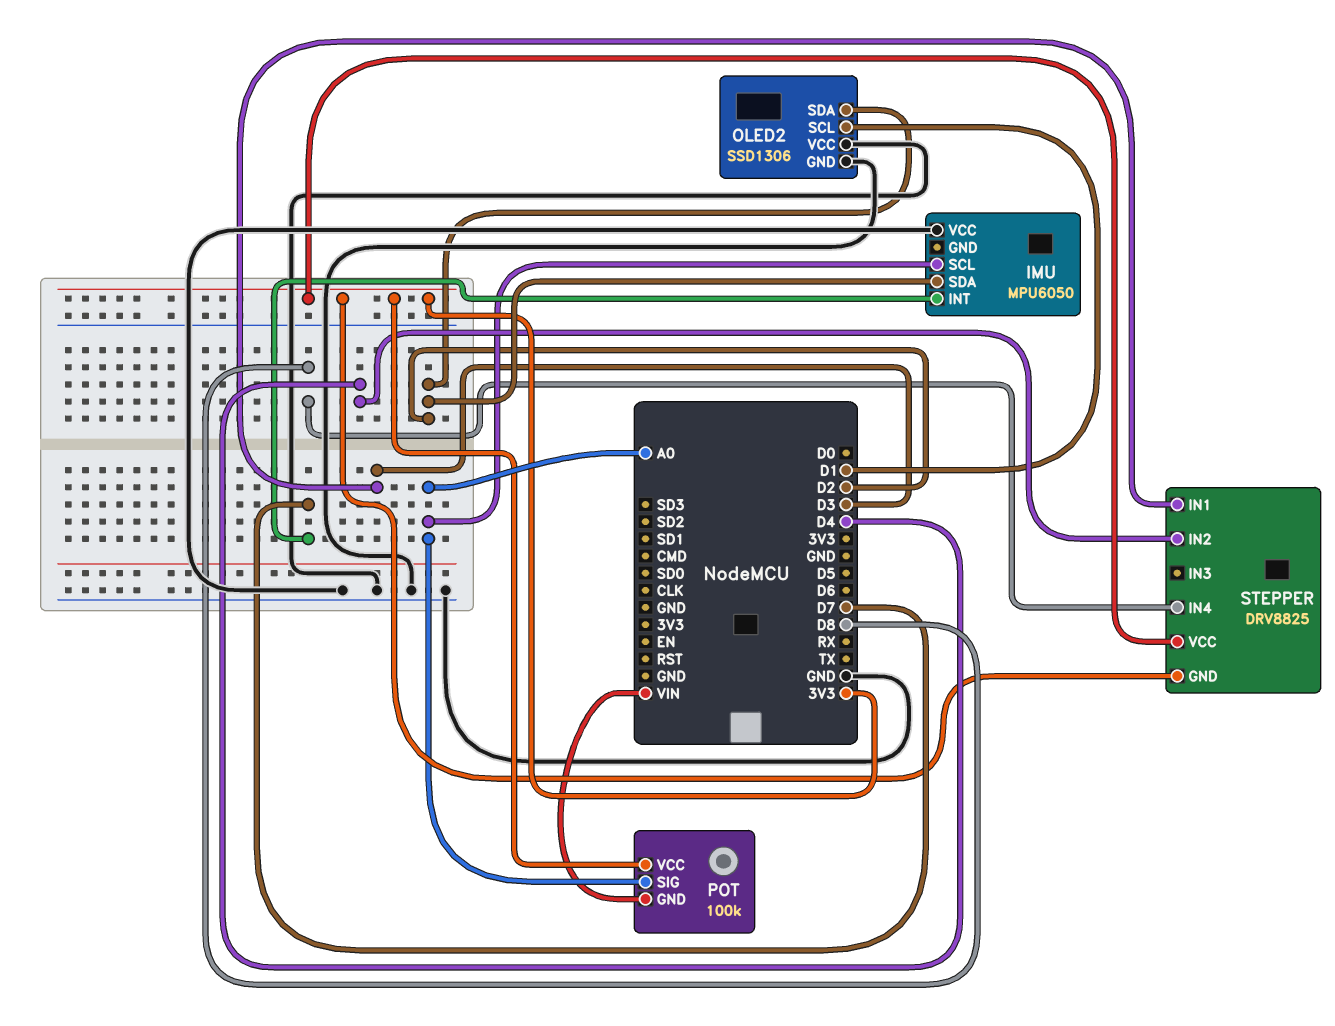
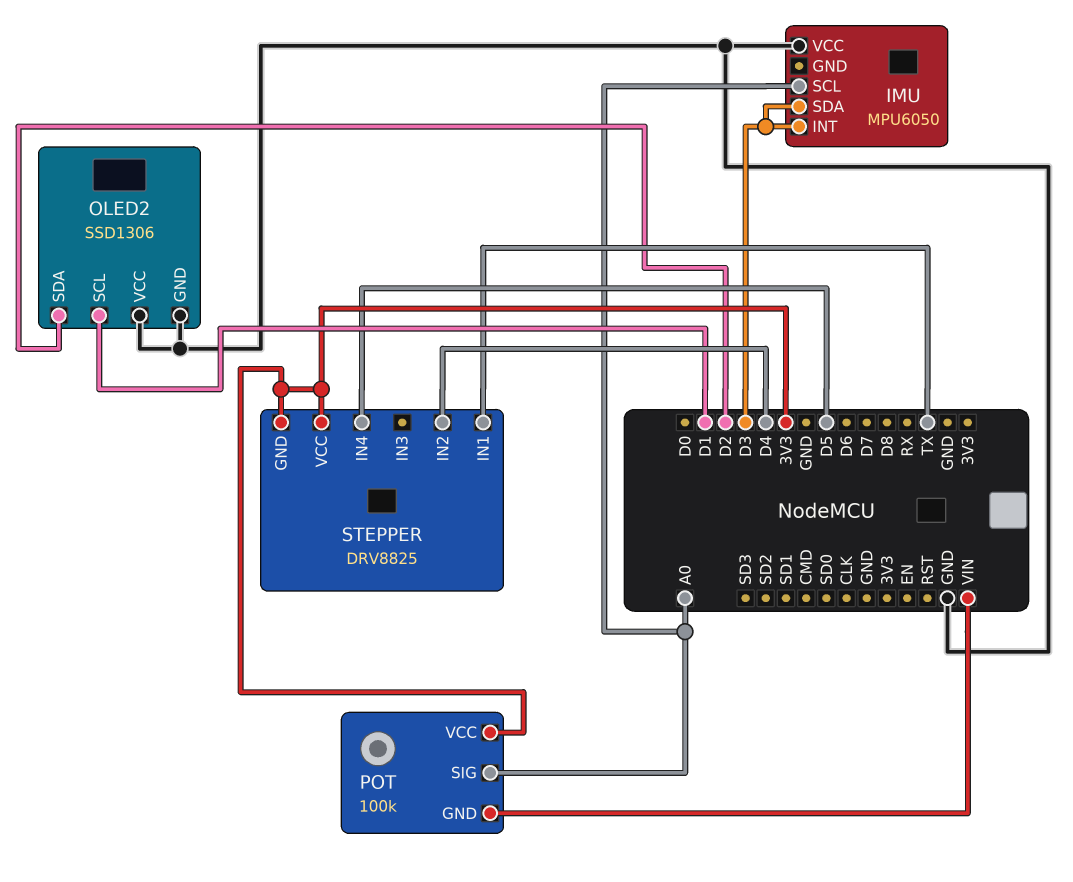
IMU pin INT: D7 -> D3
IMU pin SDA: D2 -> D3
STEPPER pin IN1: D3 -> TX
STEPPER pin IN4: D8 -> D5

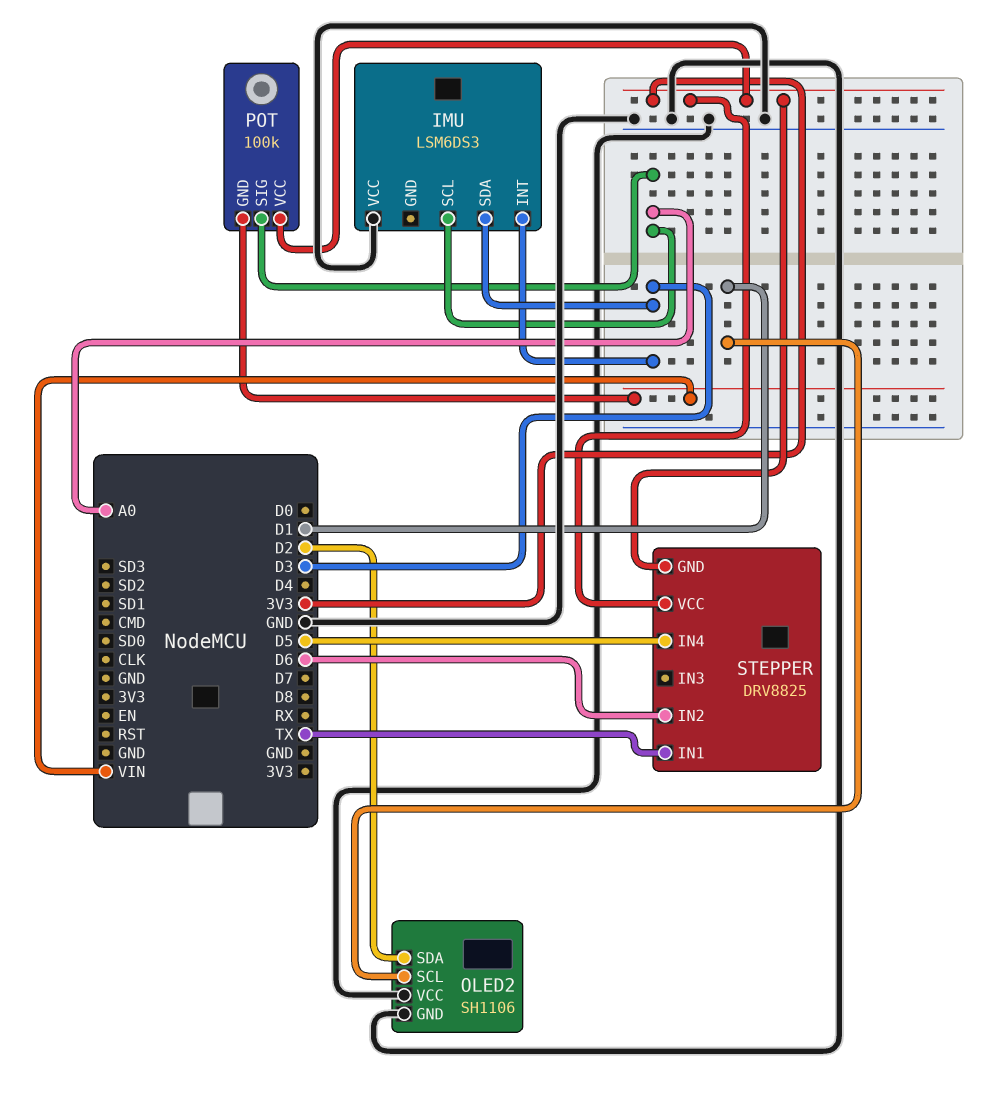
IMU: MPU6050 -> LSM6DS3
OLED2: SSD1306 -> SH1106
STEPPER pin IN2: D4 -> D6

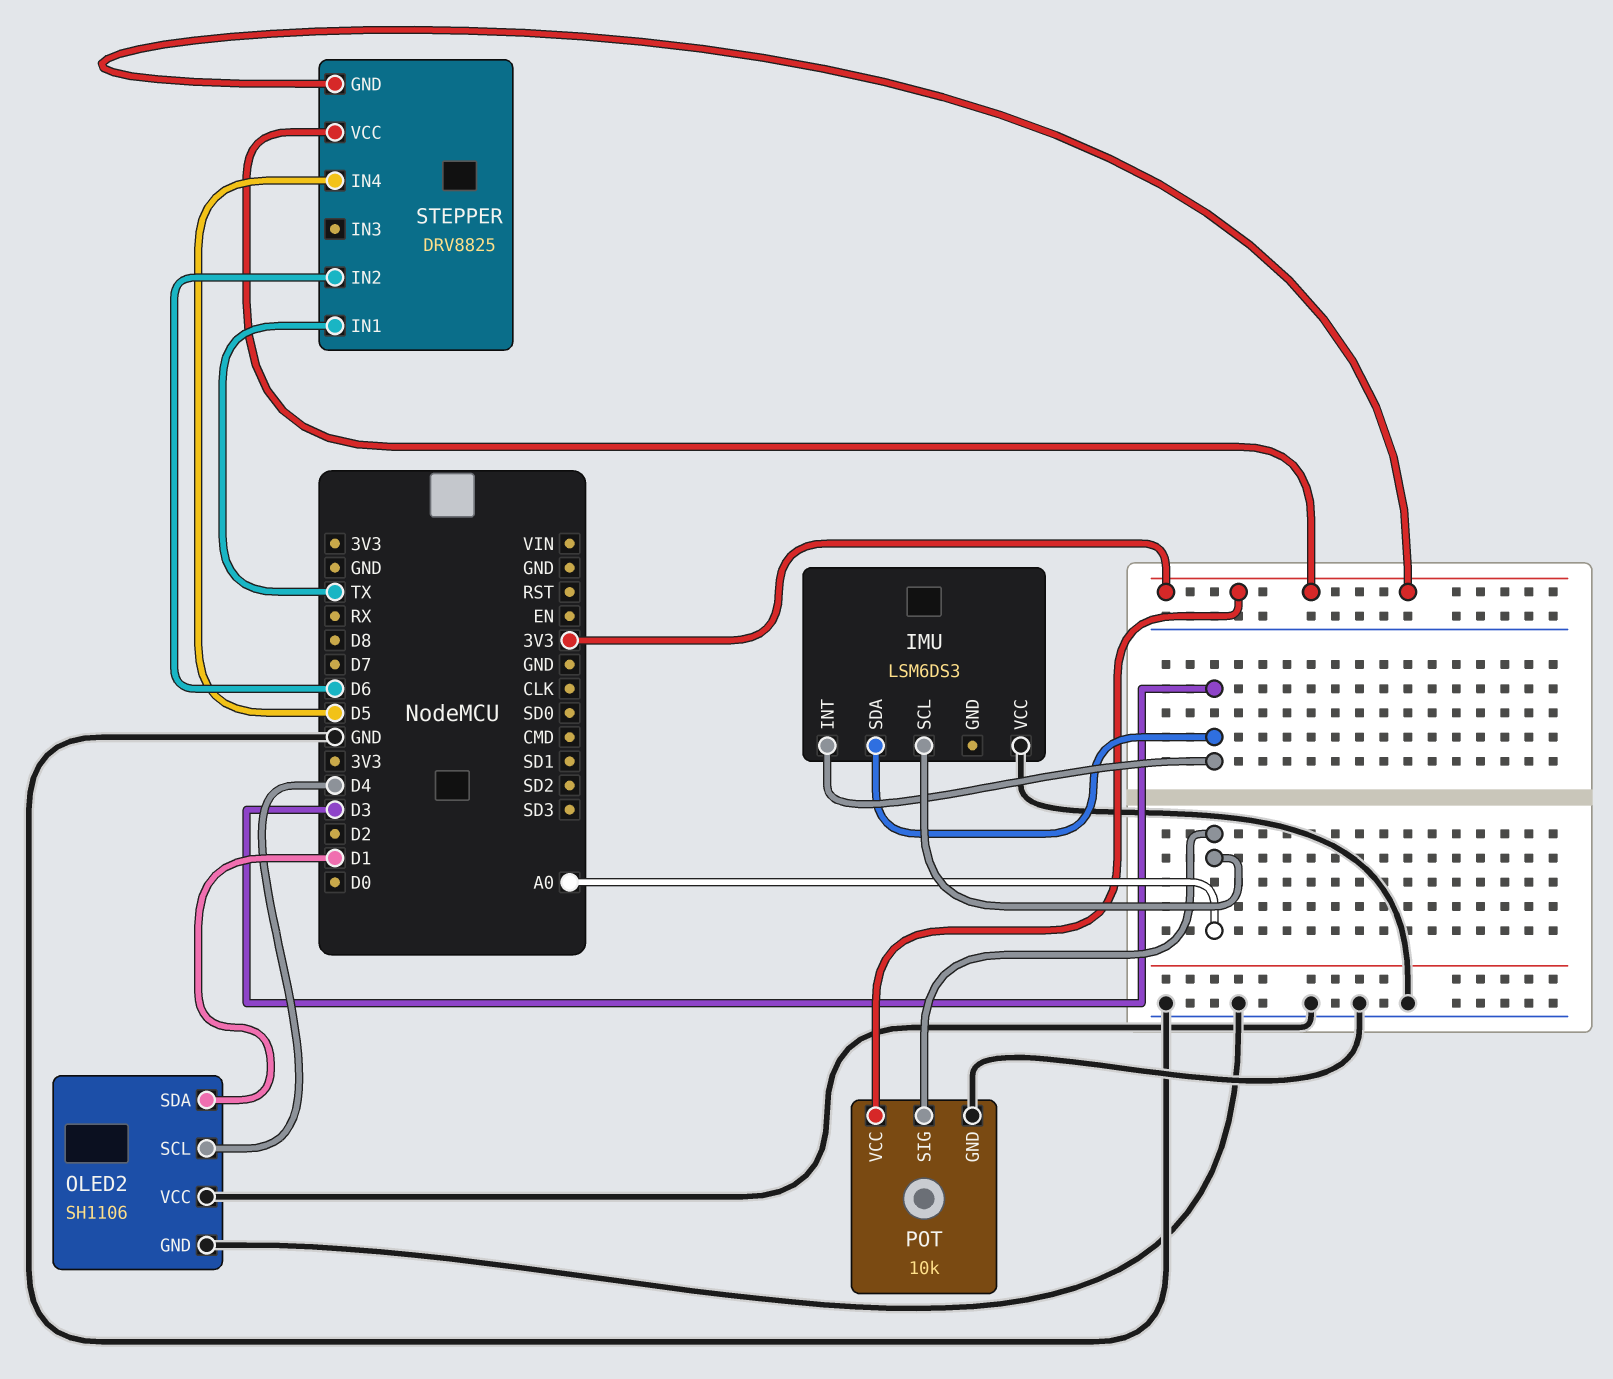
OLED2 pin SCL: D1 -> D4
OLED2 pin SDA: D2 -> D1
POT: 100k -> 10k
POT pin GND: VIN -> GND

